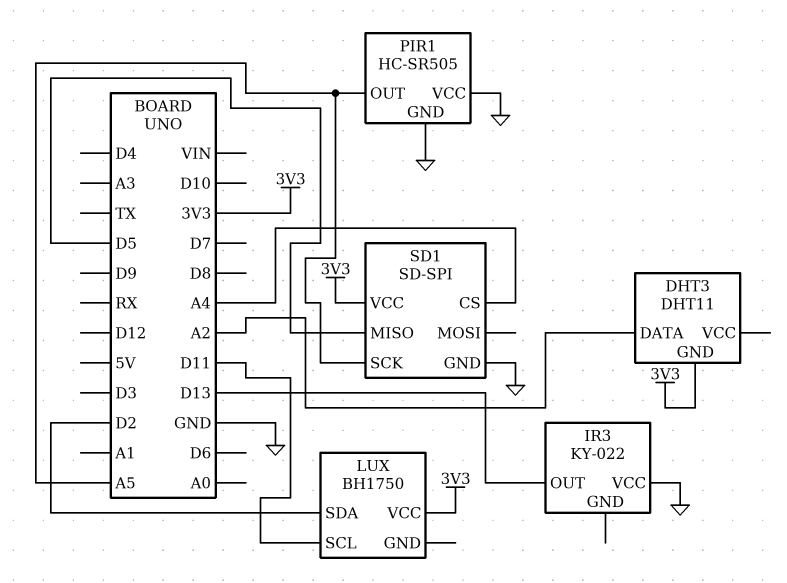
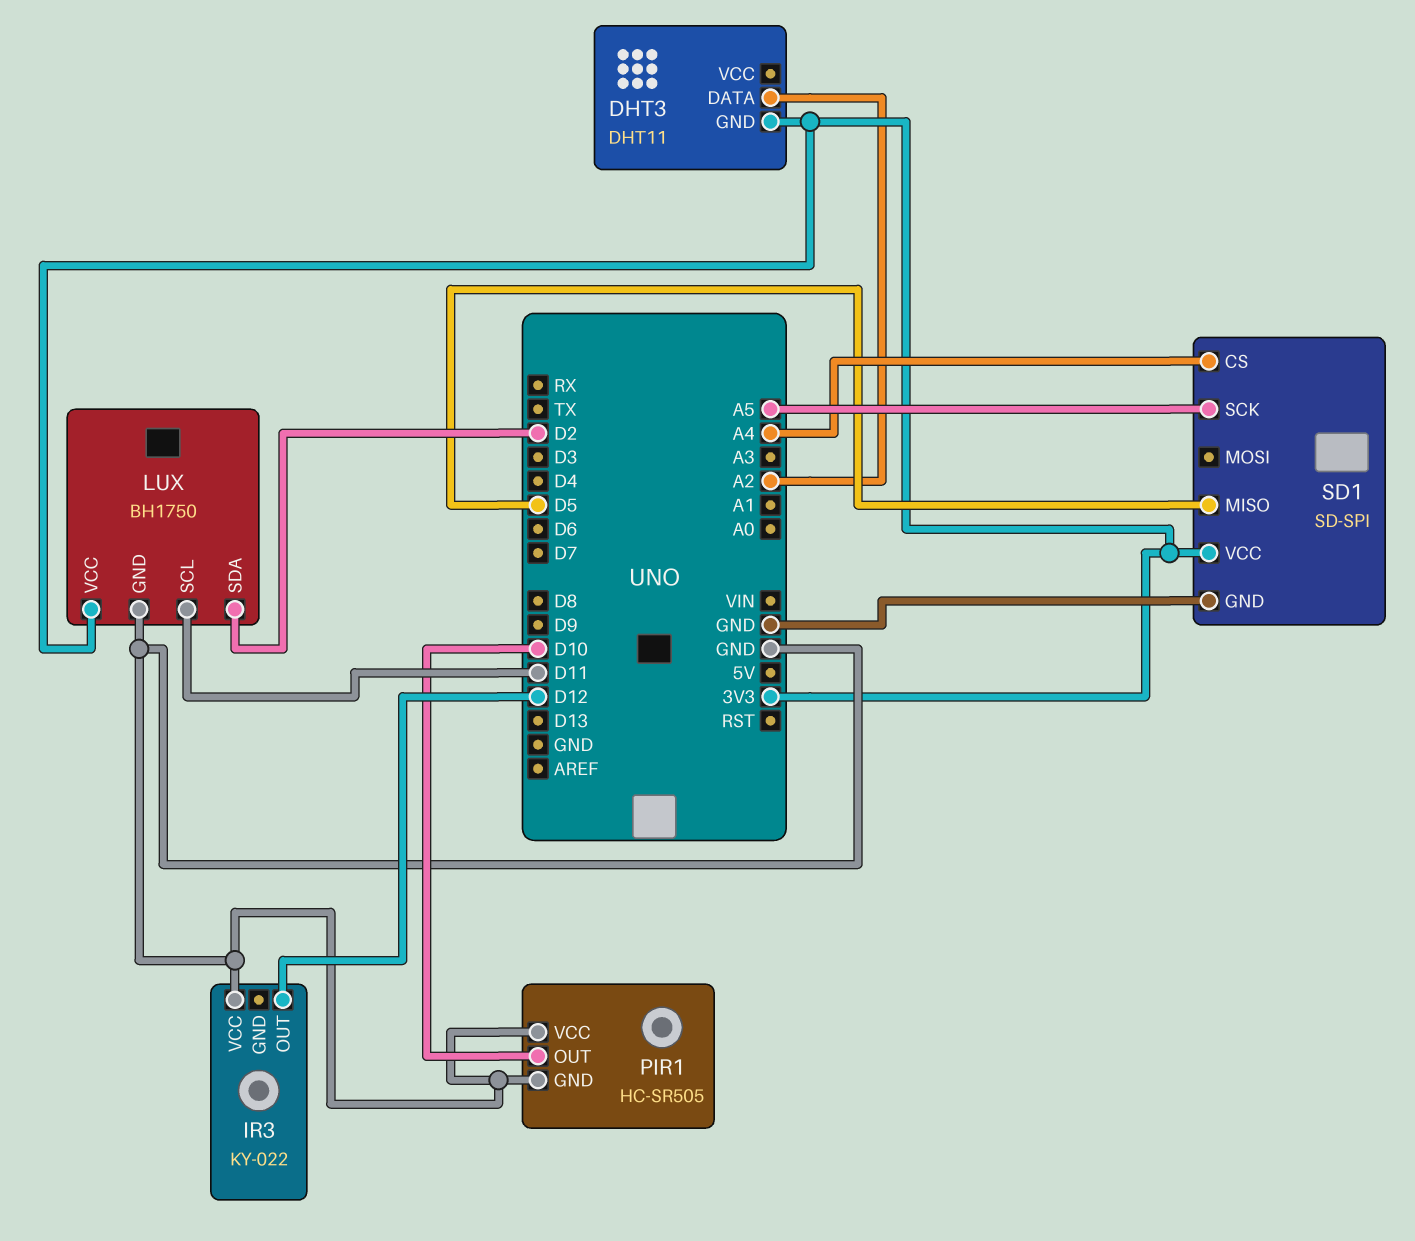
IR3 pin OUT: D13 -> D12
LUX pin GND: none -> GND
PIR1 pin OUT: A5 -> D10

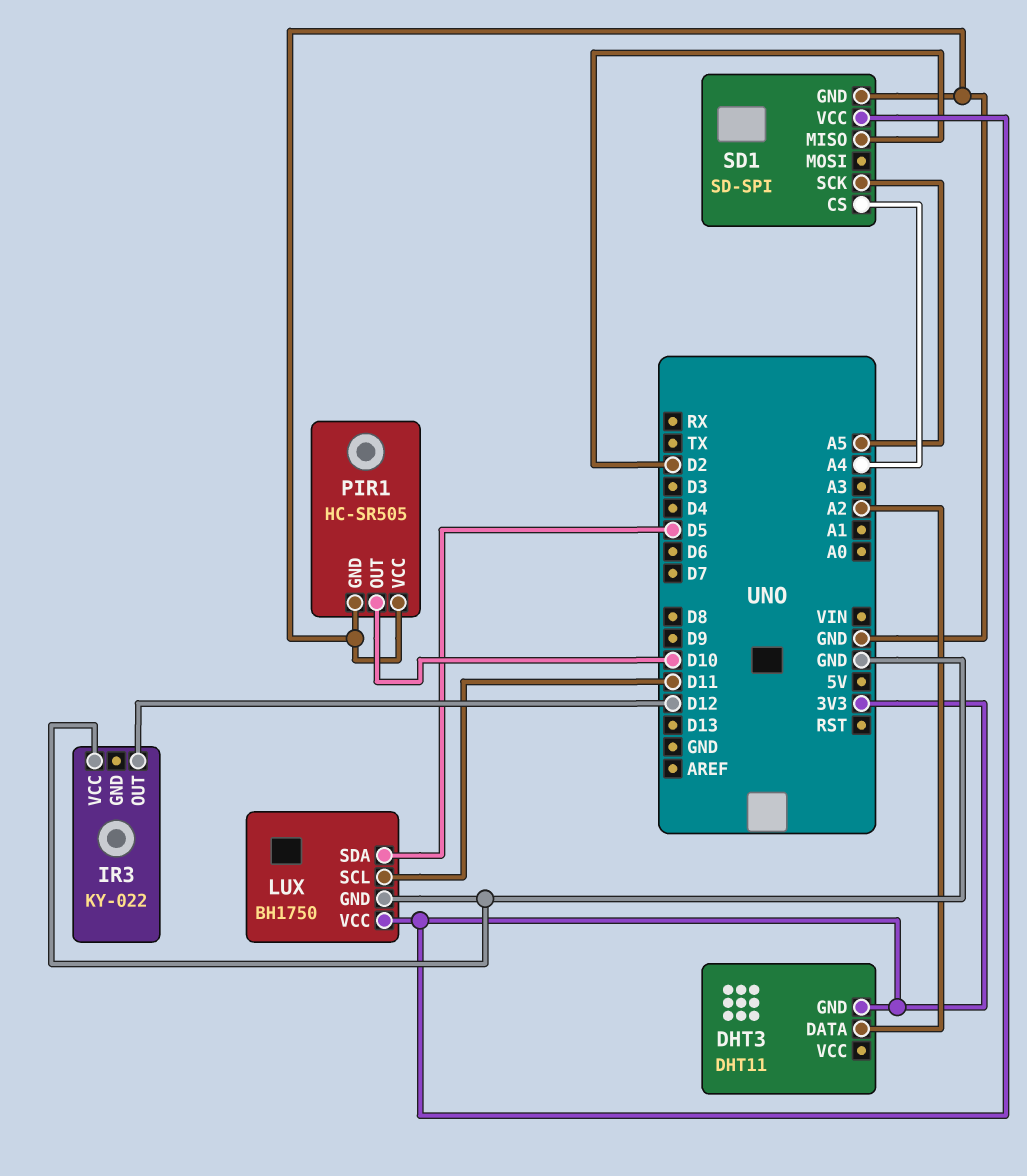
LUX pin SDA: D2 -> D5
SD1 pin MISO: D5 -> D2

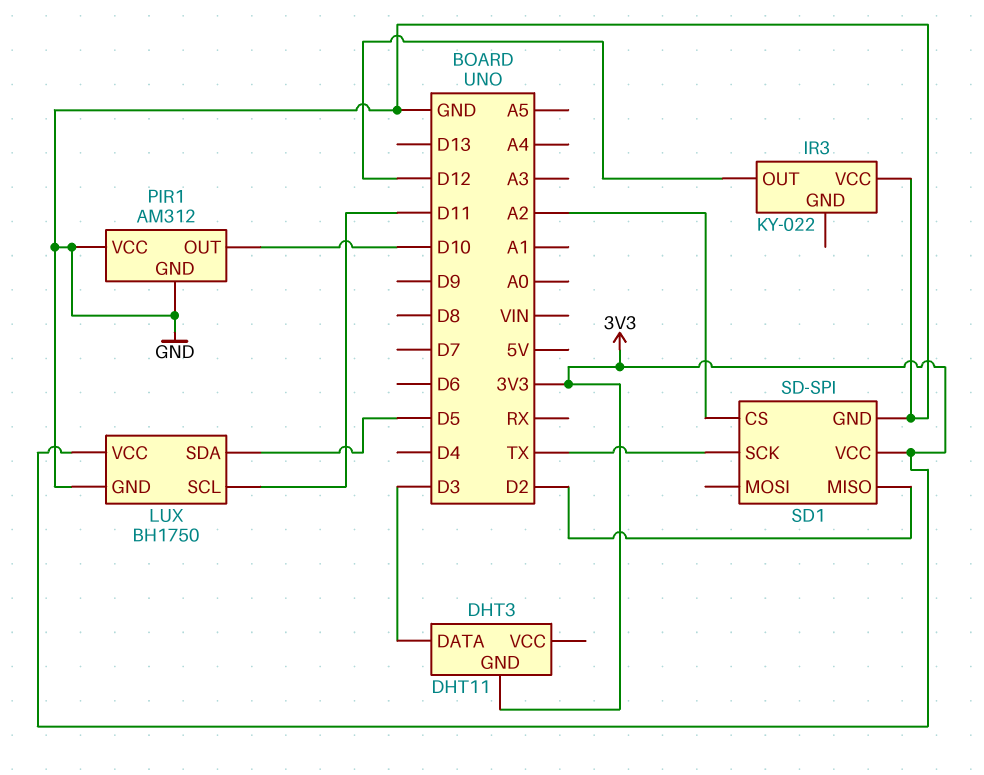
DHT3 pin DATA: A2 -> D3
PIR1: HC-SR505 -> AM312
SD1 pin CS: A4 -> A2
SD1 pin SCK: A5 -> TX

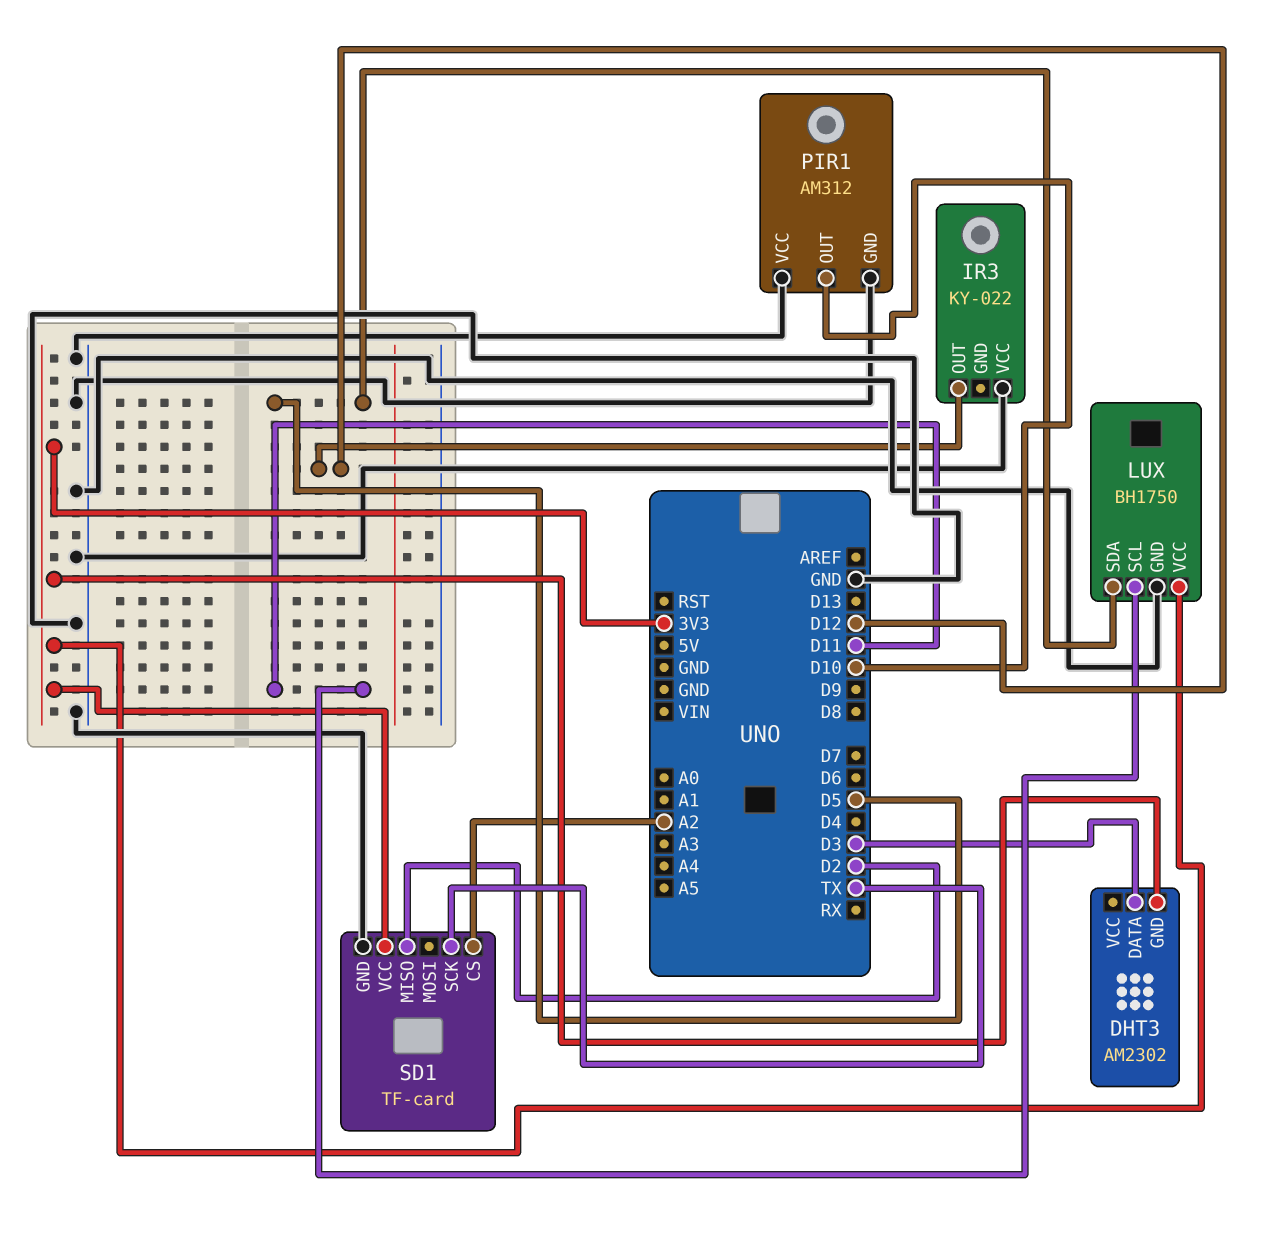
DHT3: DHT11 -> AM2302
SD1: SD-SPI -> TF-card

